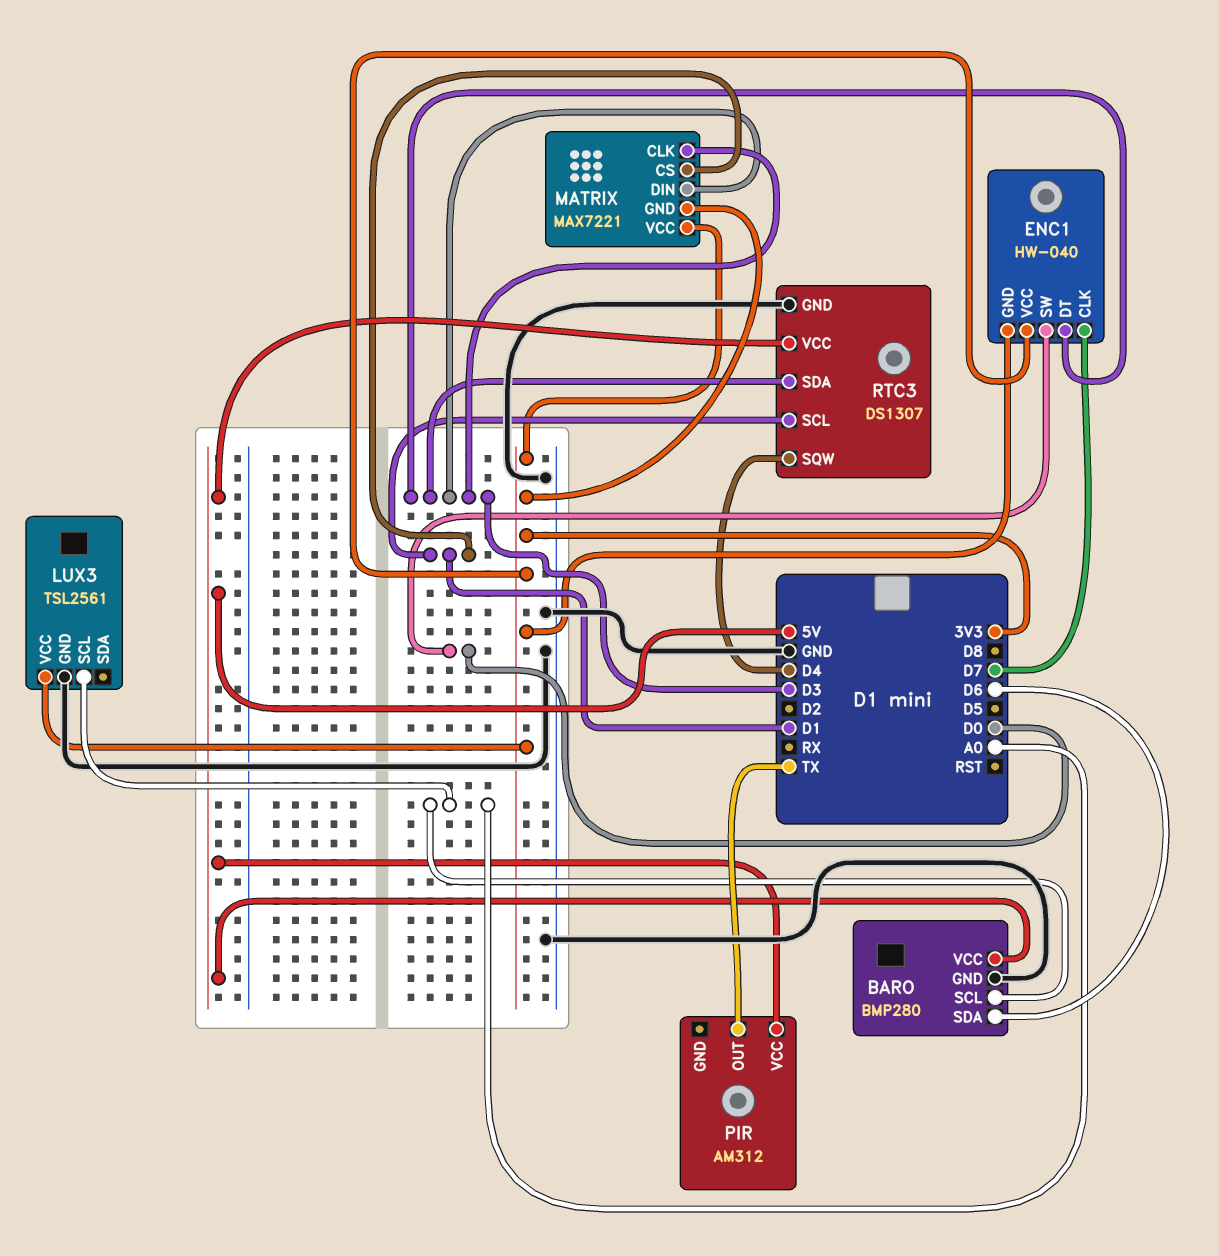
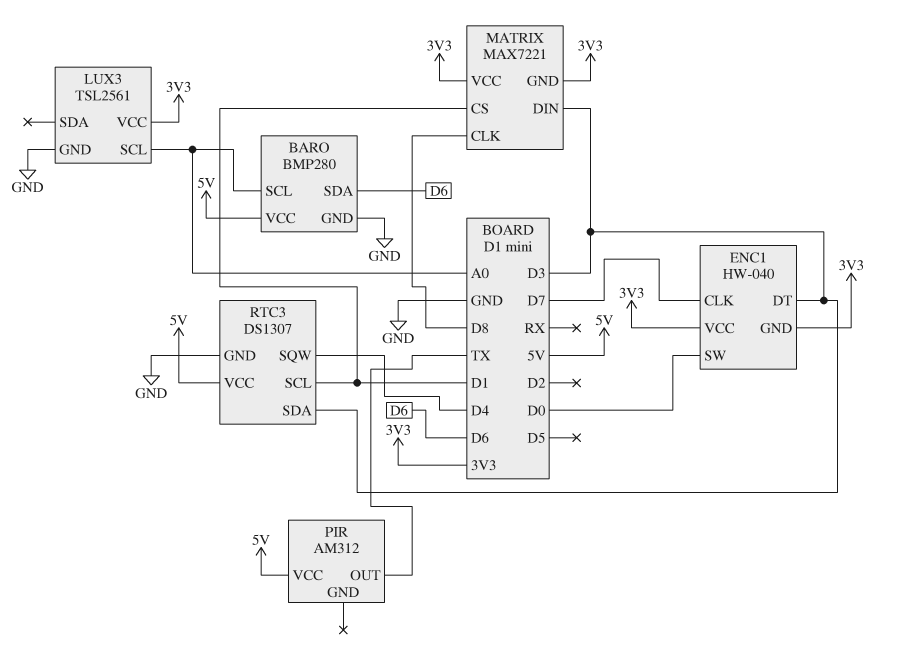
MATRIX pin CLK: D3 -> D8

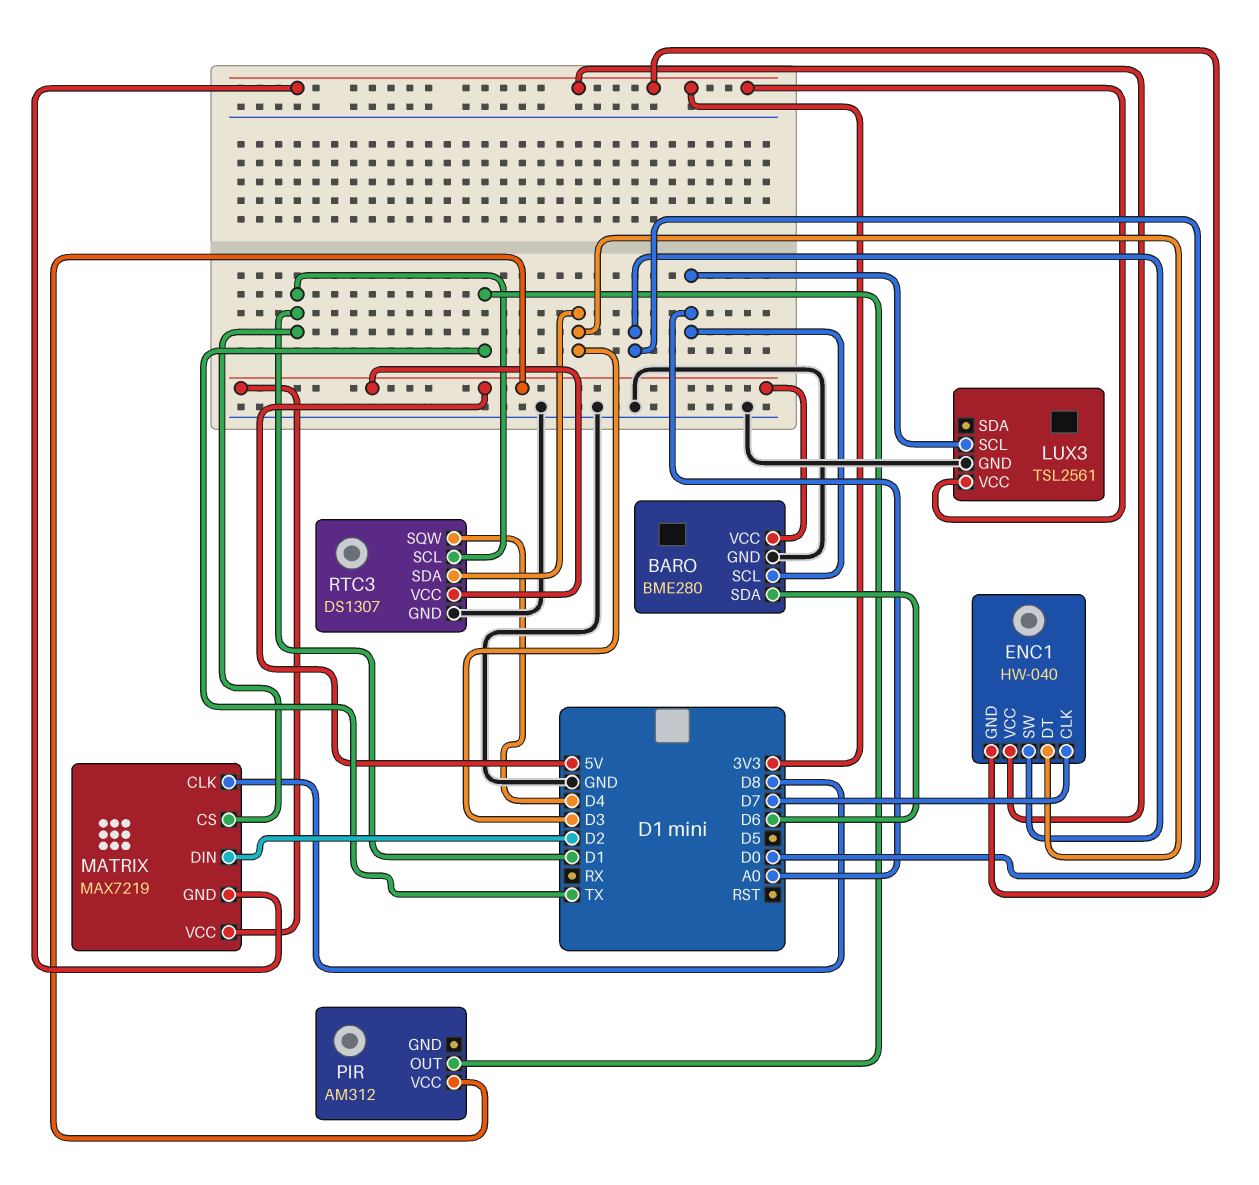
BARO: BMP280 -> BME280
MATRIX: MAX7221 -> MAX7219
MATRIX pin DIN: D3 -> D2
MATRIX pin VCC: 3V3 -> 5V

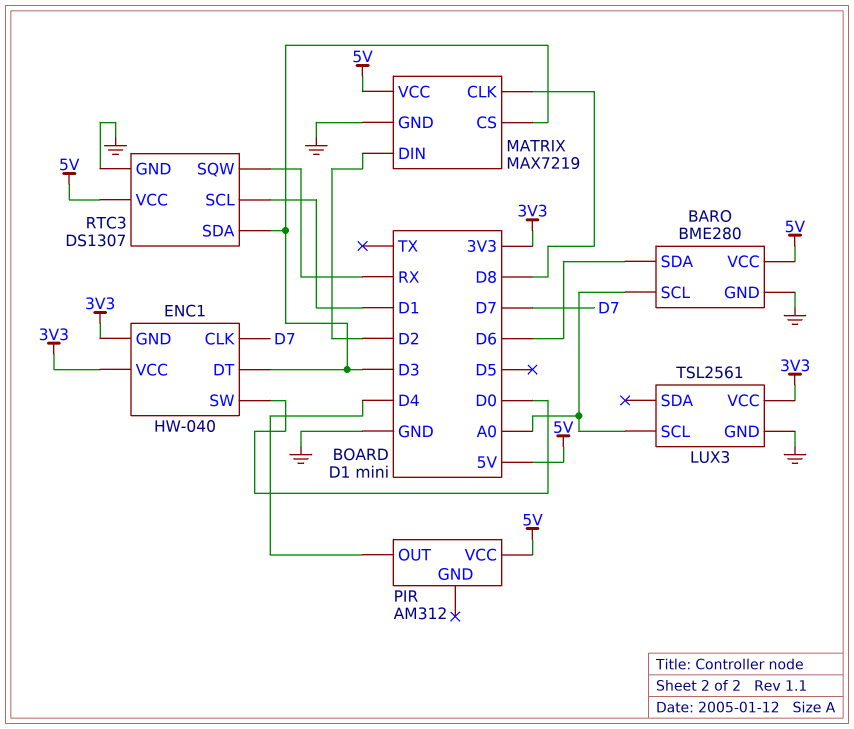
MATRIX pin CS: D1 -> D3
MATRIX pin GND: 3V3 -> GND
PIR pin OUT: TX -> D4
RTC3 pin SQW: D4 -> RX

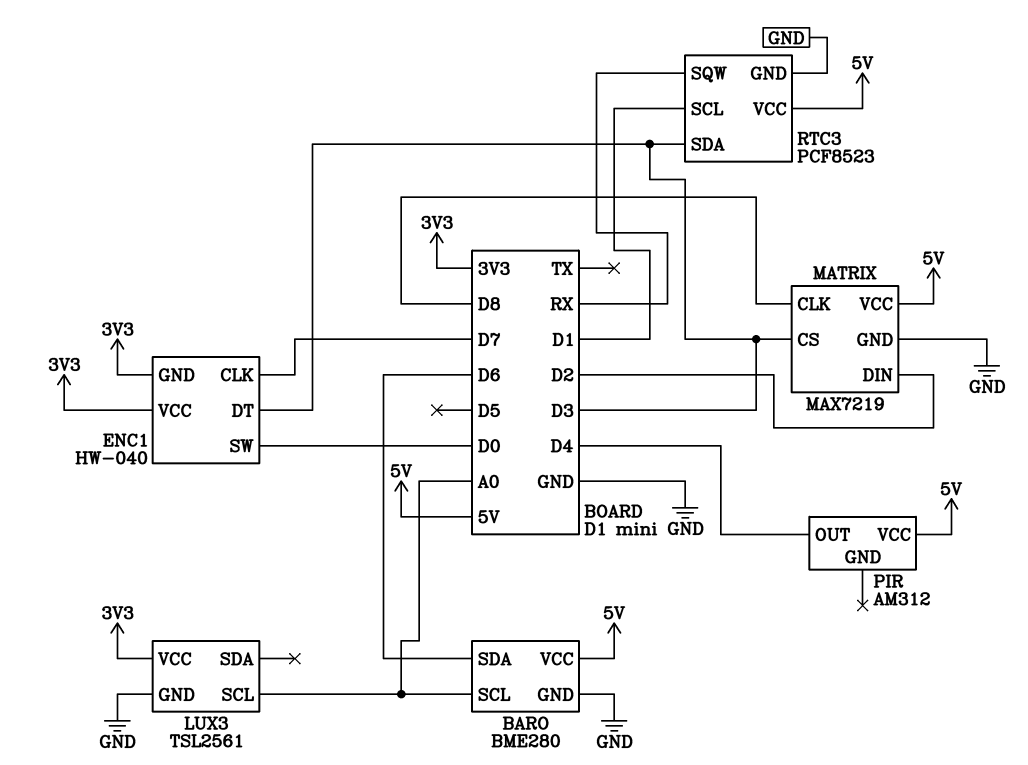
RTC3: DS1307 -> PCF8523

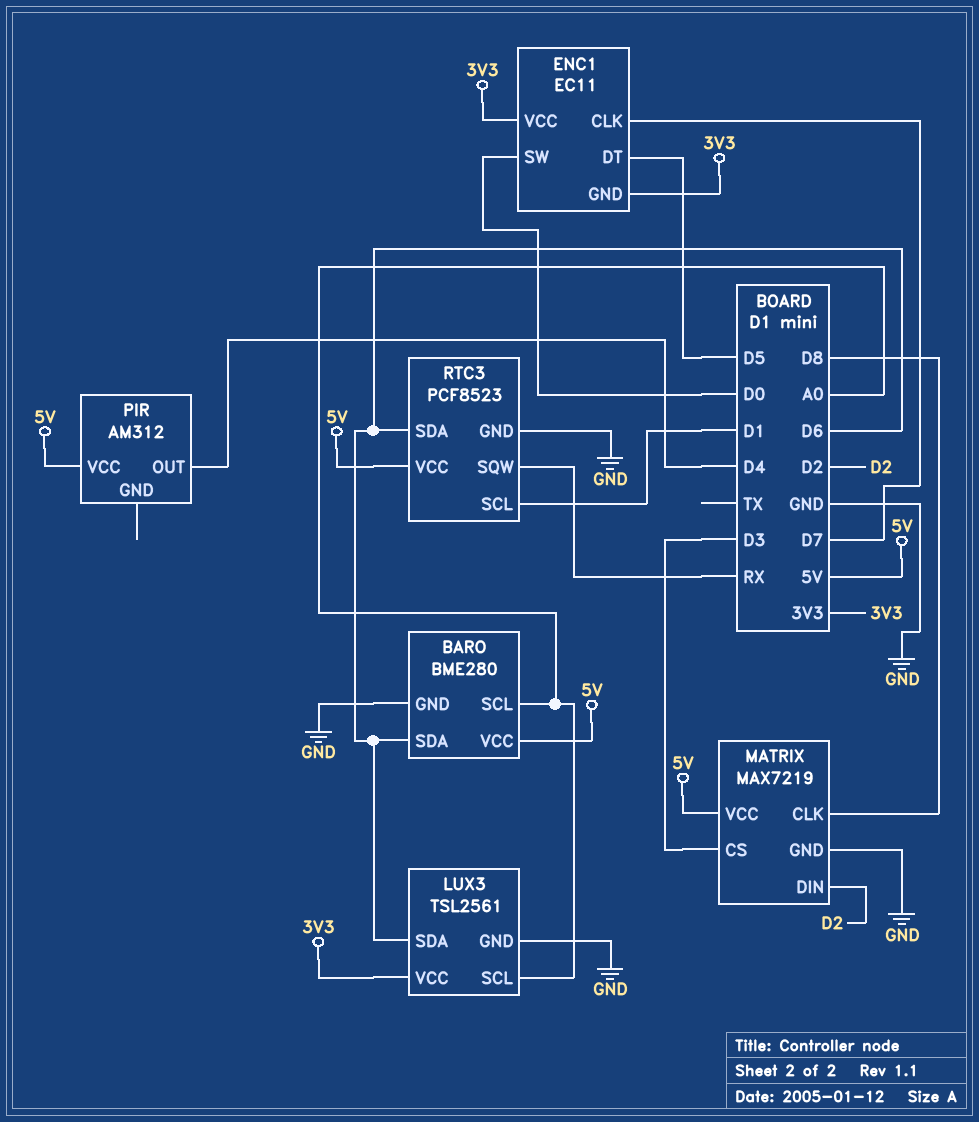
ENC1: HW-040 -> EC11
ENC1 pin DT: D3 -> D5
LUX3 pin SDA: none -> D6
RTC3 pin SDA: D3 -> D6

